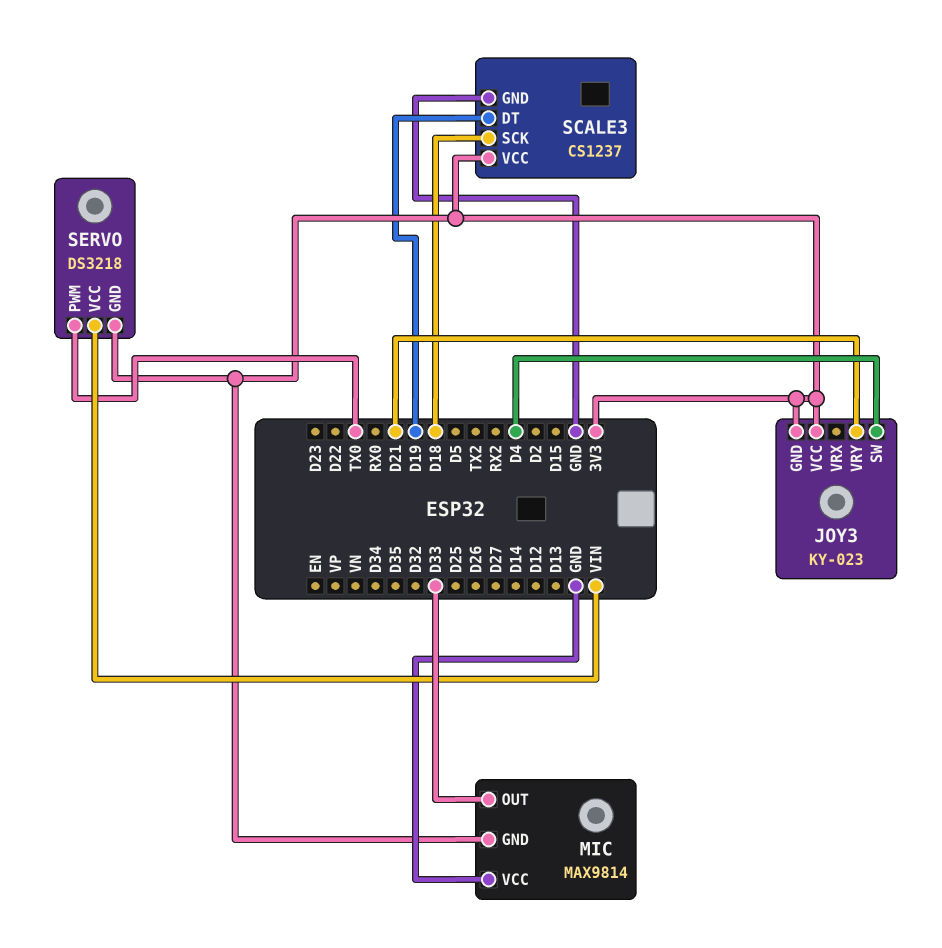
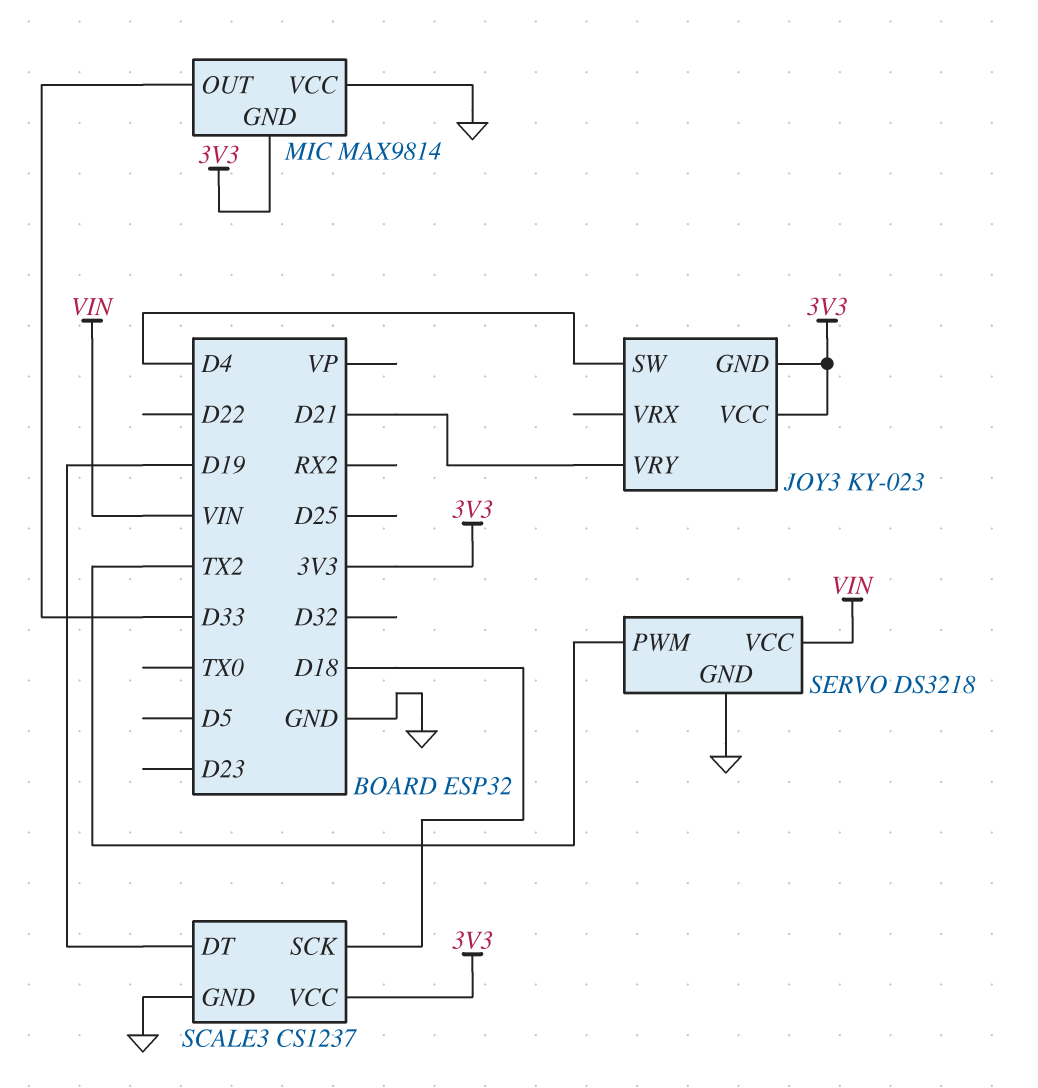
SERVO pin GND: 3V3 -> GND
SERVO pin PWM: TX0 -> TX2

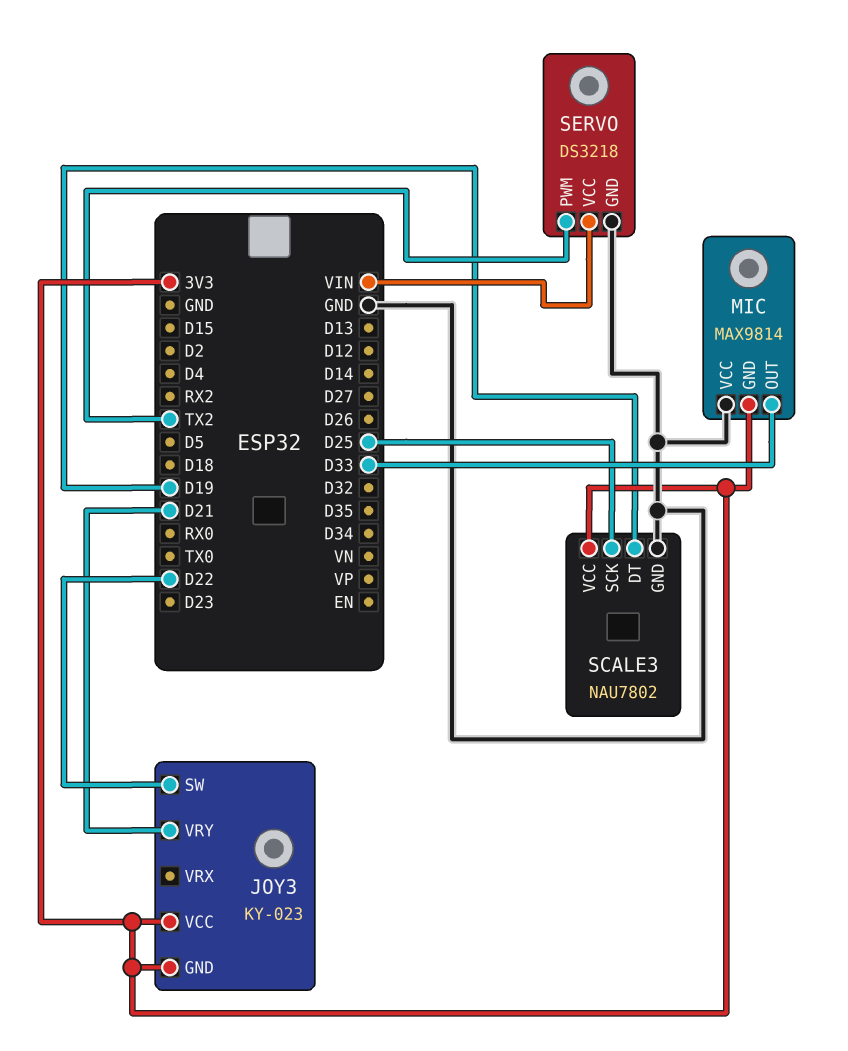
JOY3 pin SW: D4 -> D22
SCALE3: CS1237 -> NAU7802
SCALE3 pin SCK: D18 -> D25

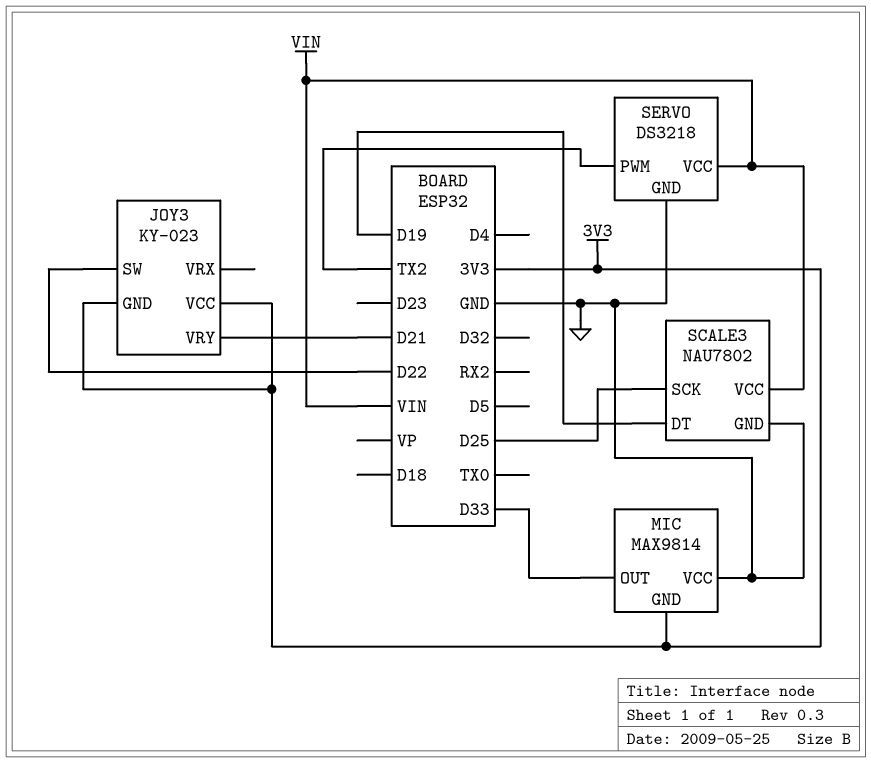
SCALE3 pin VCC: 3V3 -> VIN

